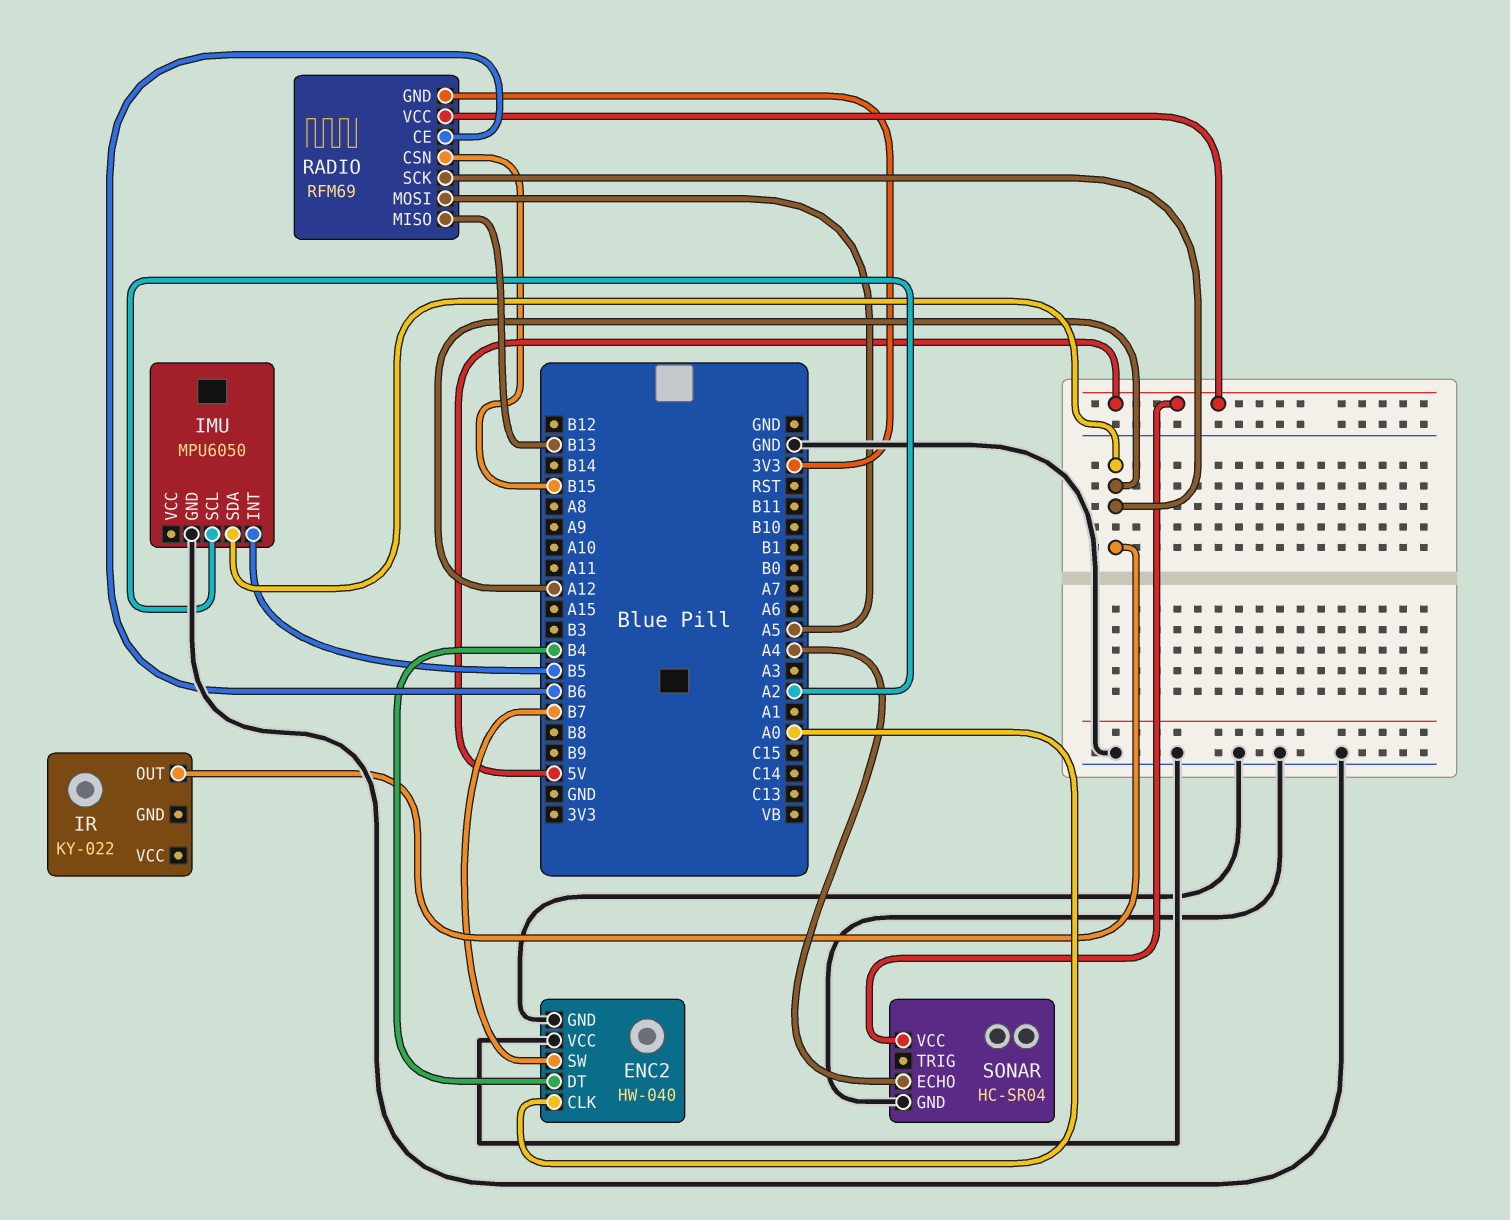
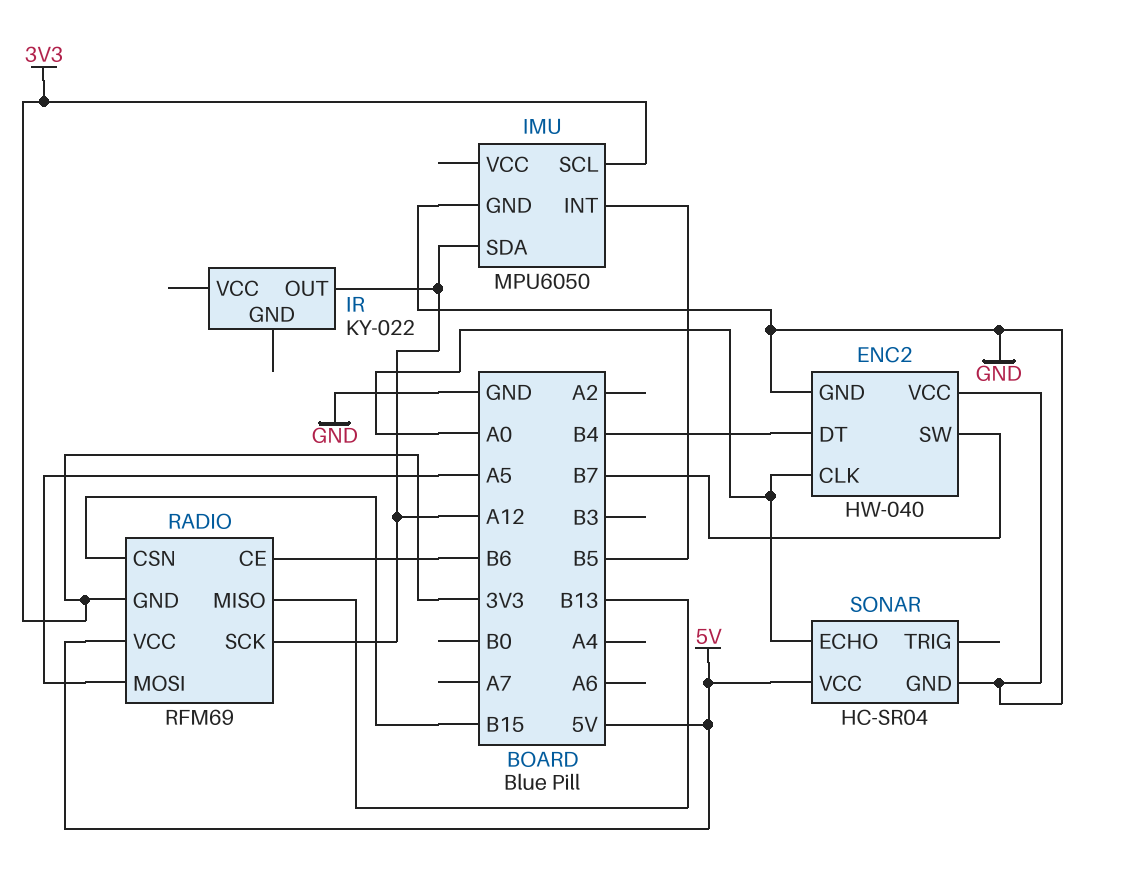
IMU pin SCL: A2 -> 3V3
SONAR pin ECHO: A4 -> A0

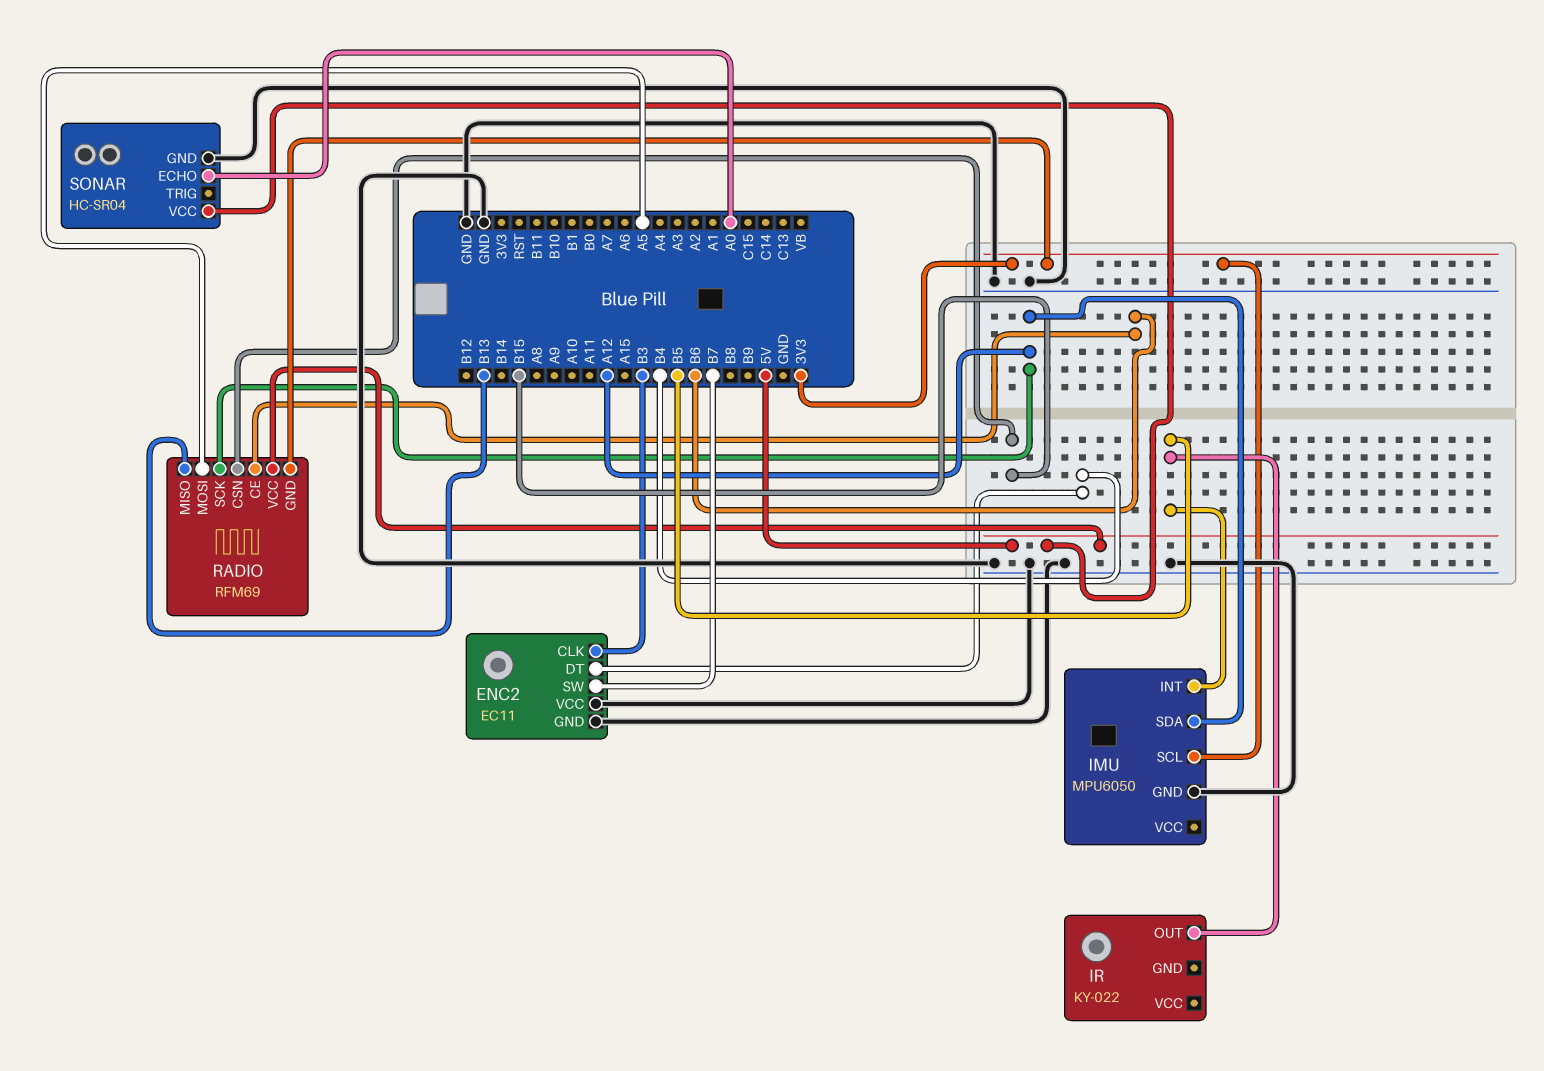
ENC2: HW-040 -> EC11
ENC2 pin CLK: A0 -> B3
IR pin OUT: A12 -> B5

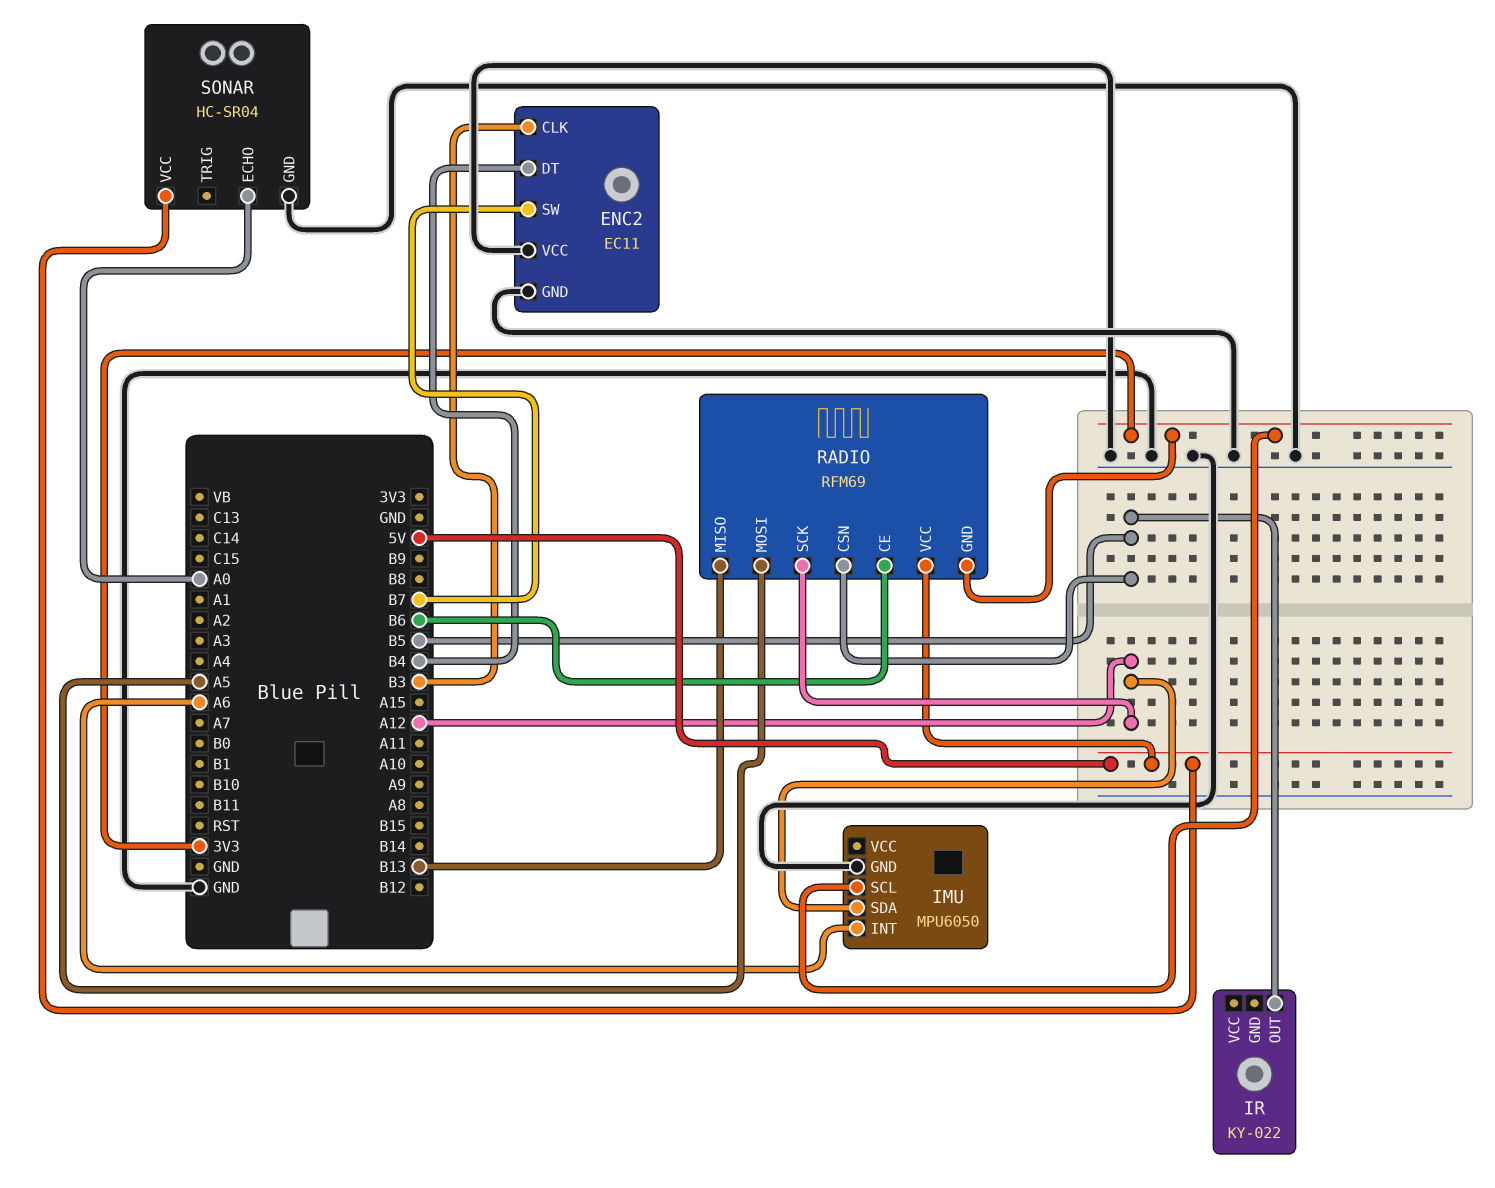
IMU pin INT: B5 -> A6
RADIO pin CSN: B15 -> B5

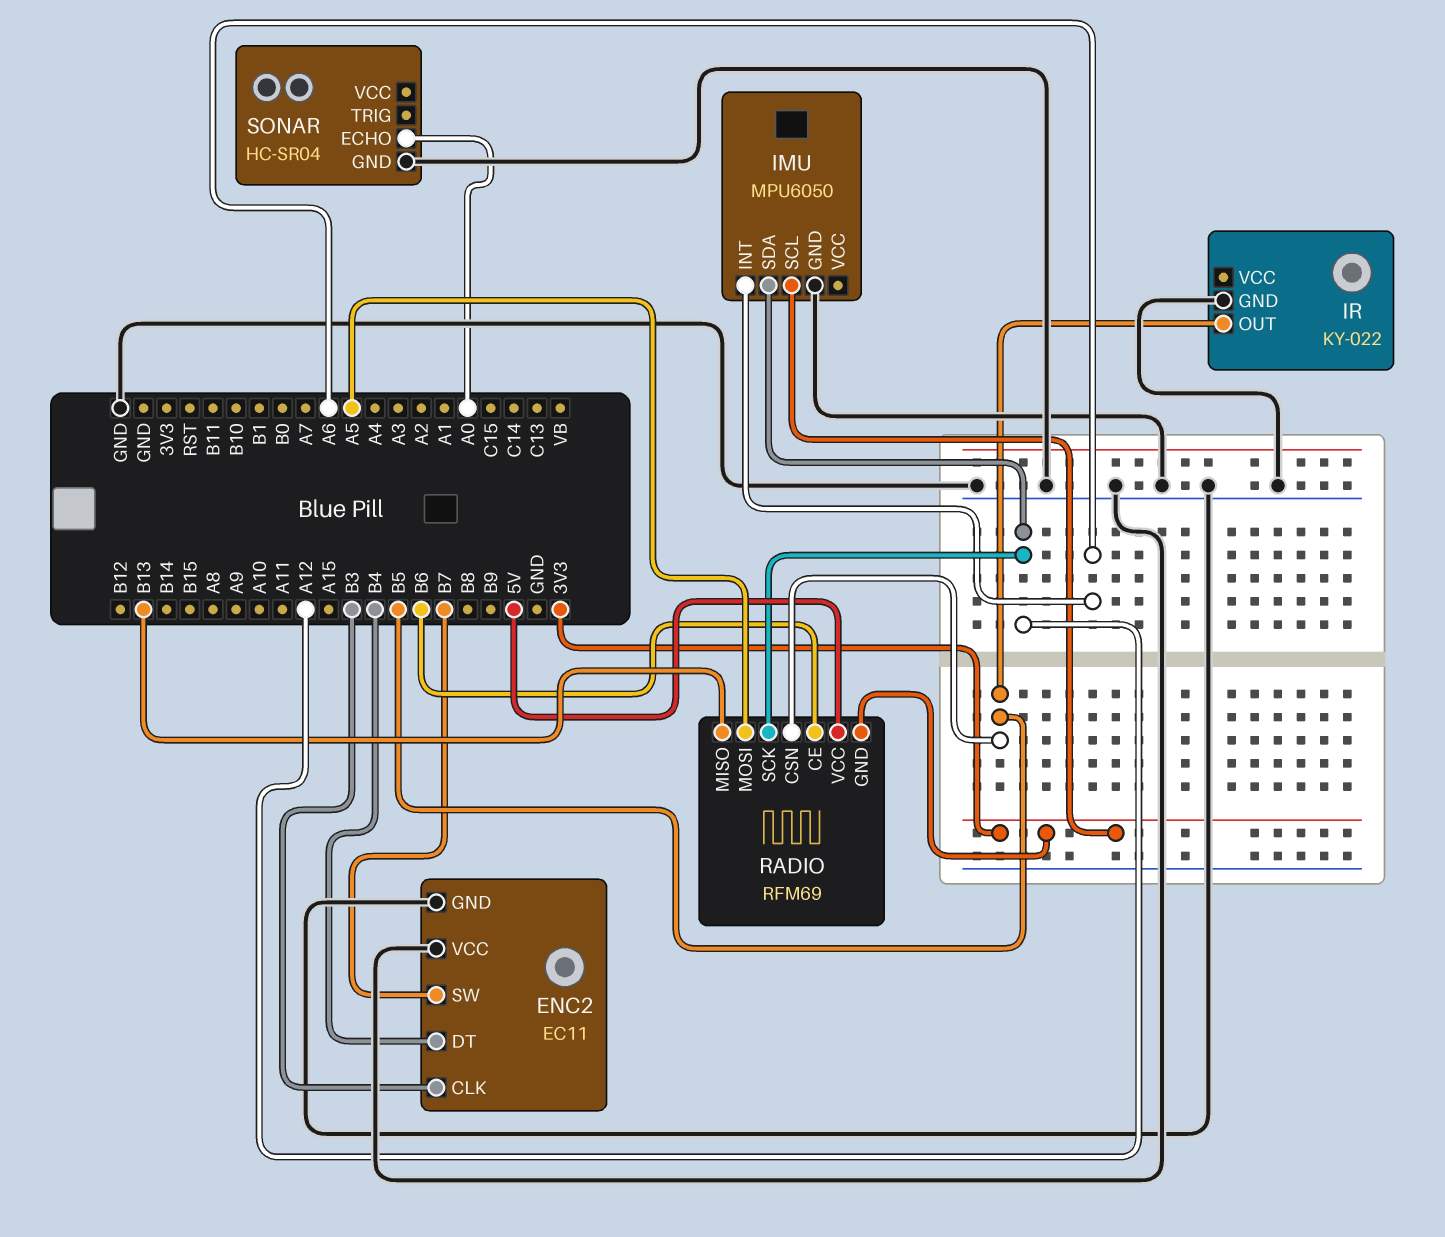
IR pin GND: none -> GND
SONAR pin VCC: 5V -> none

